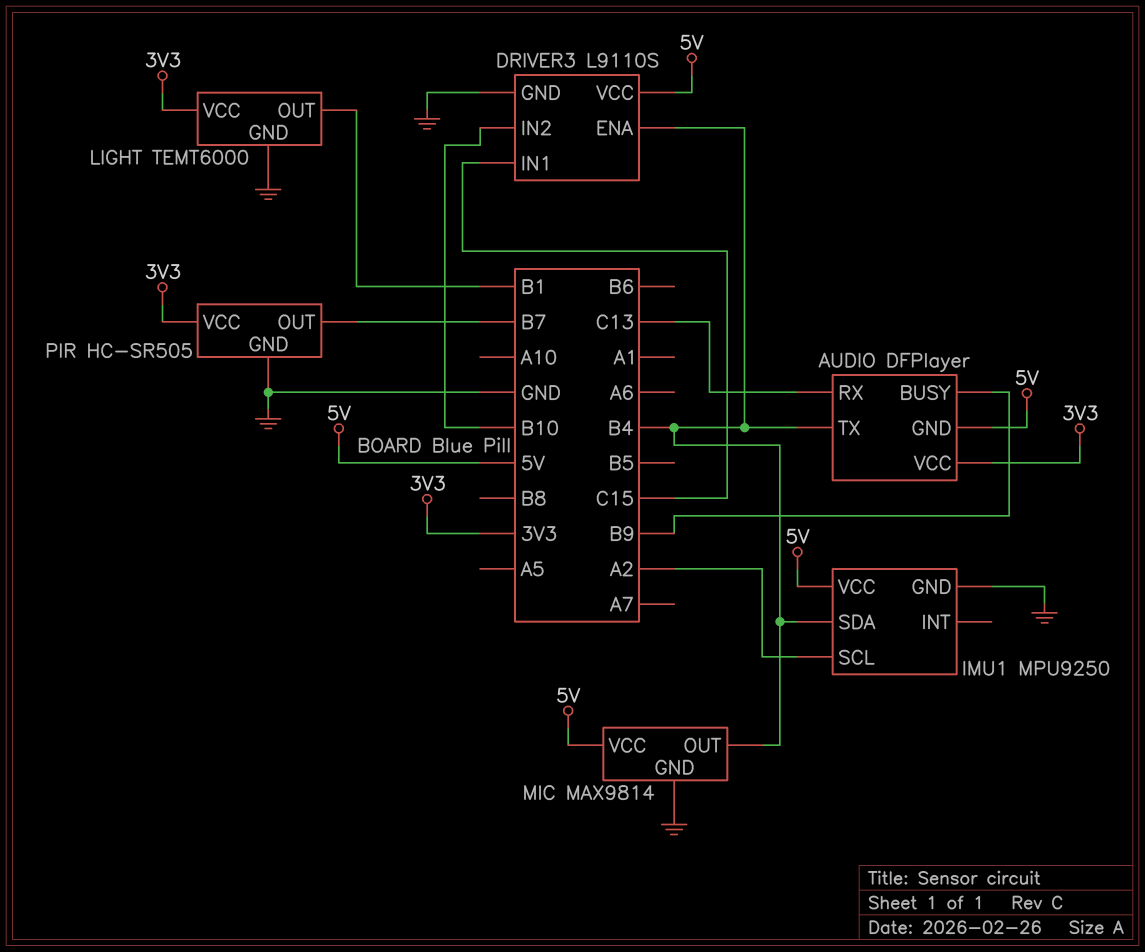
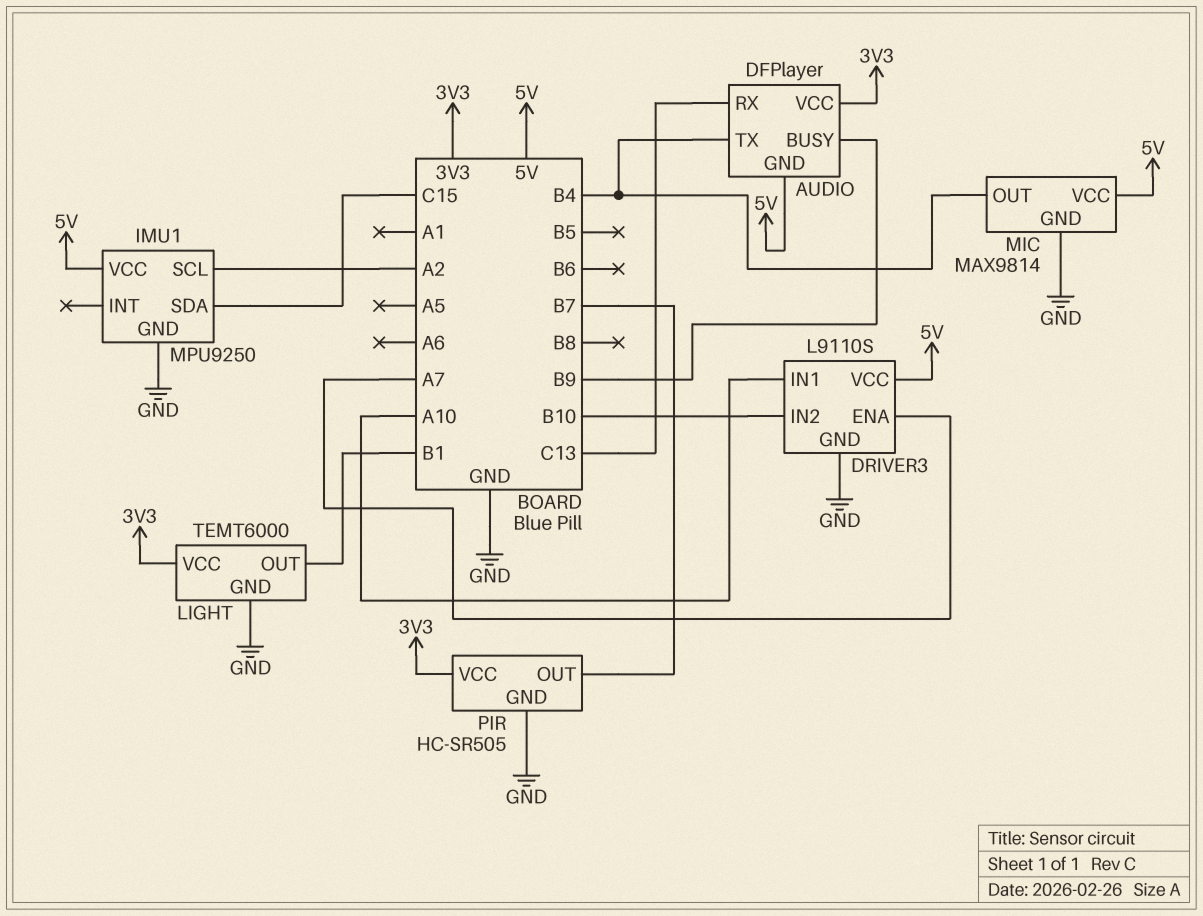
DRIVER3 pin ENA: B4 -> A7
DRIVER3 pin IN1: C15 -> A10
IMU1 pin SDA: B4 -> C15

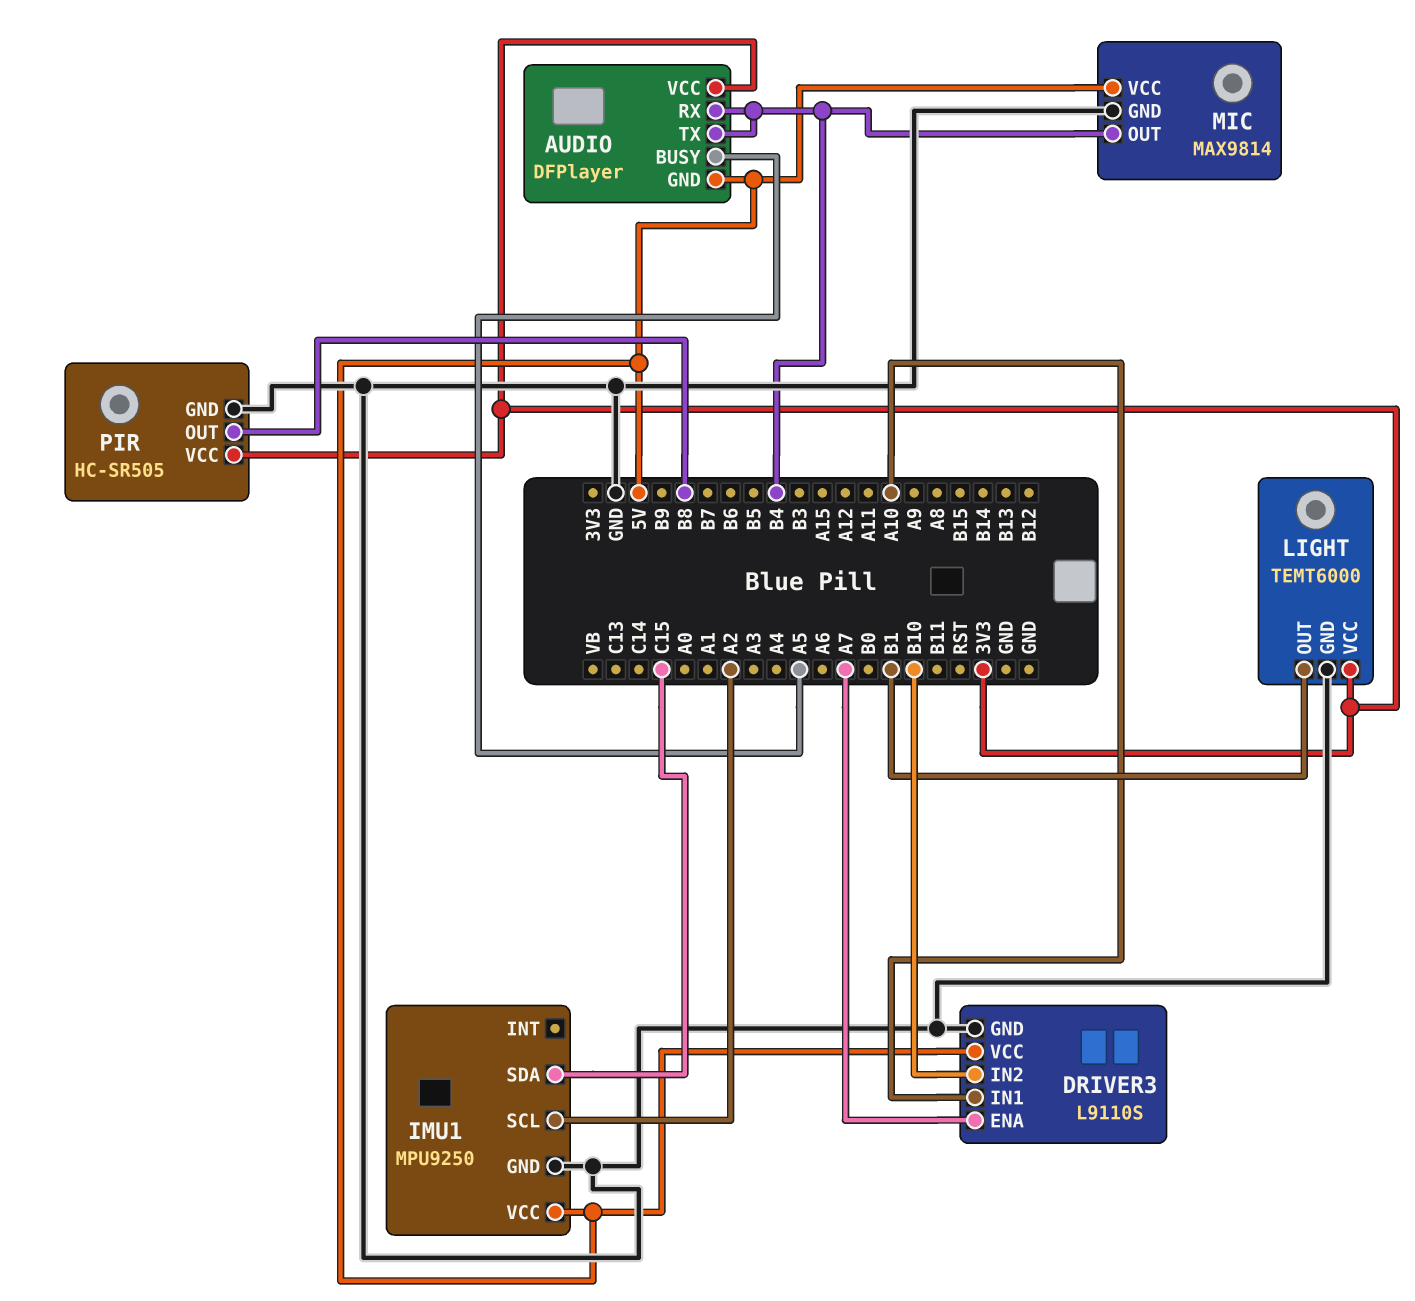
AUDIO pin BUSY: B9 -> A5
AUDIO pin RX: C13 -> B4
PIR pin OUT: B7 -> B8

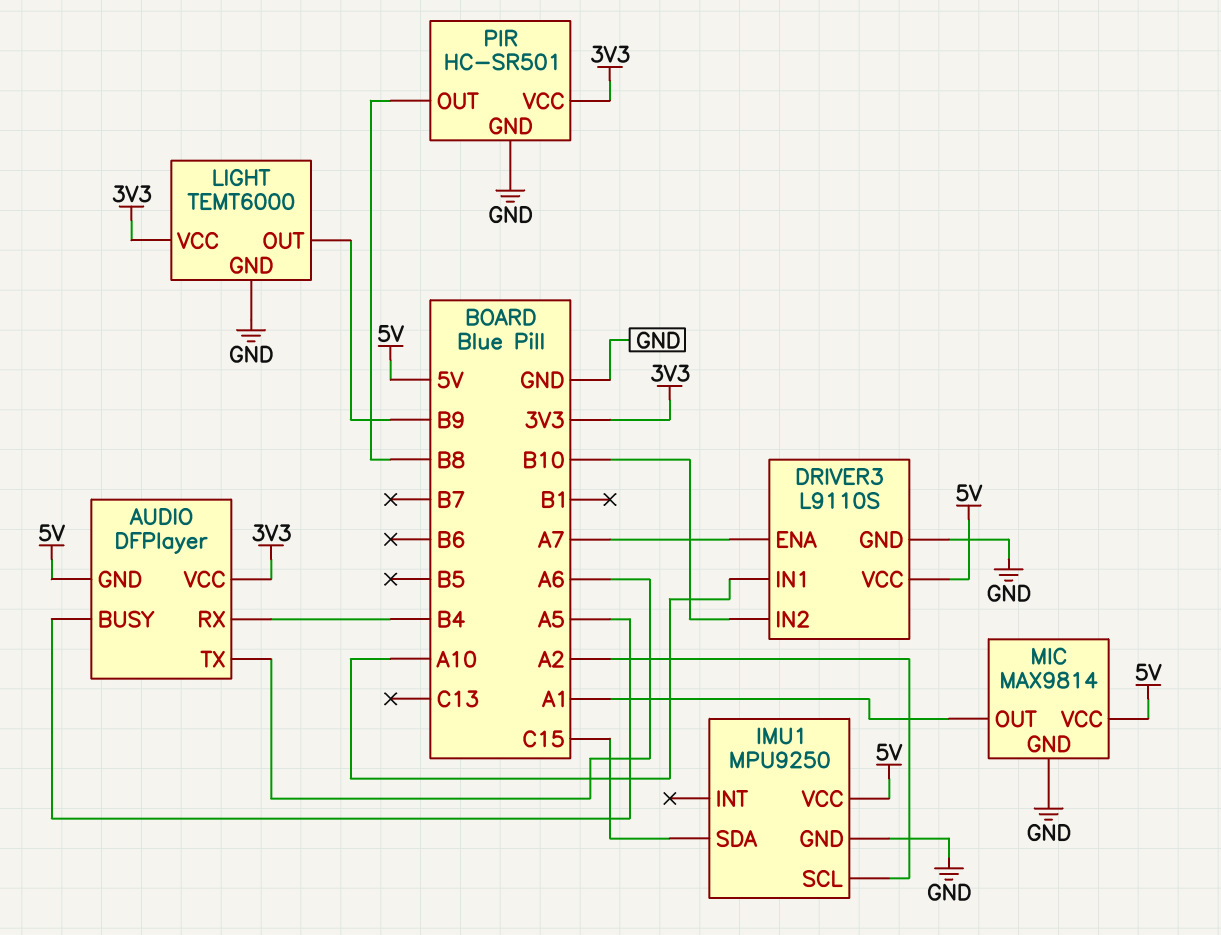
AUDIO pin TX: B4 -> A6
LIGHT pin OUT: B1 -> B9
MIC pin OUT: B4 -> A1
PIR: HC-SR505 -> HC-SR501

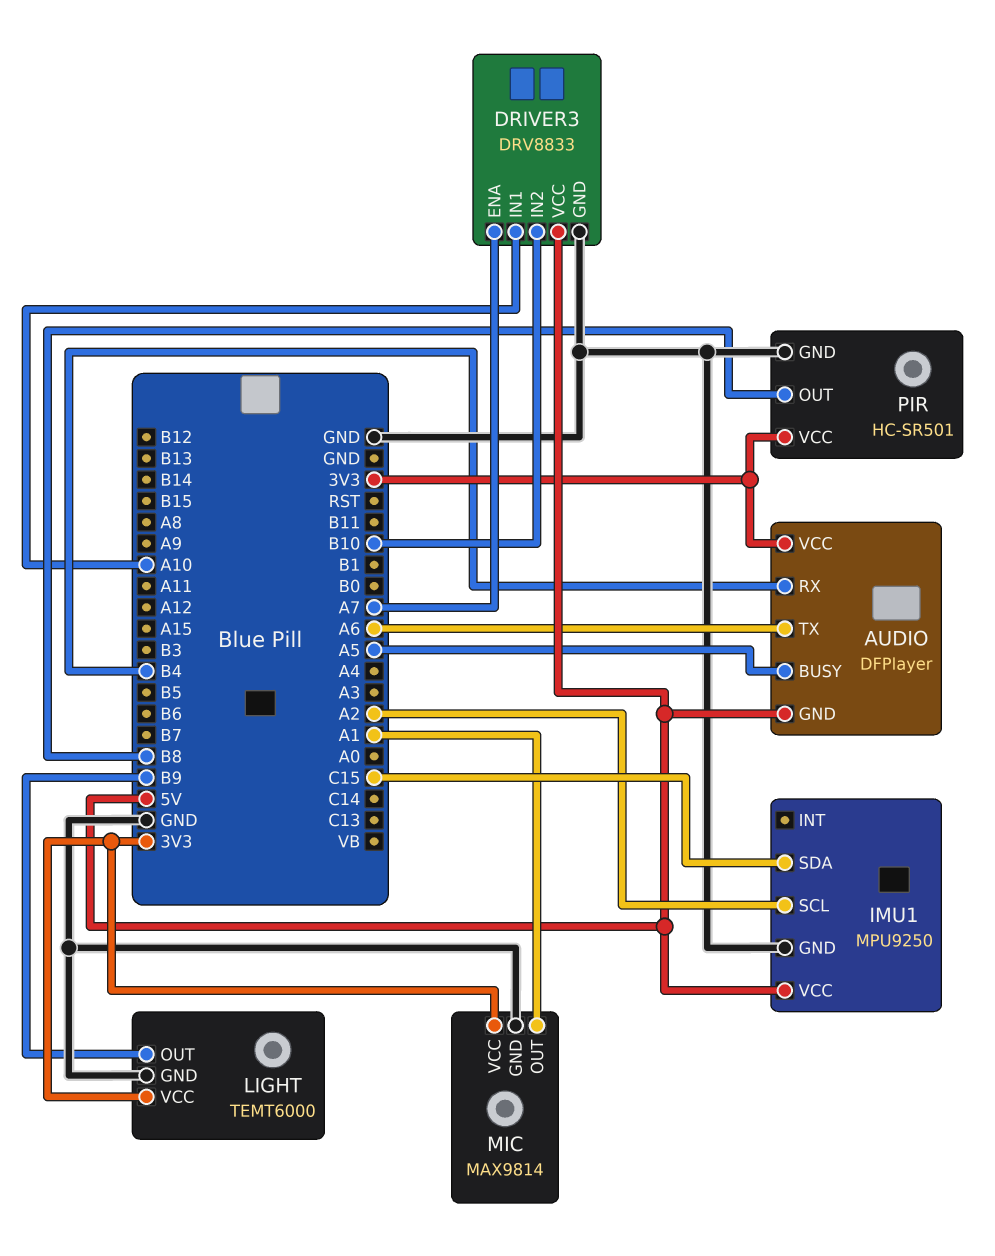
DRIVER3: L9110S -> DRV8833
MIC pin VCC: 5V -> 3V3

